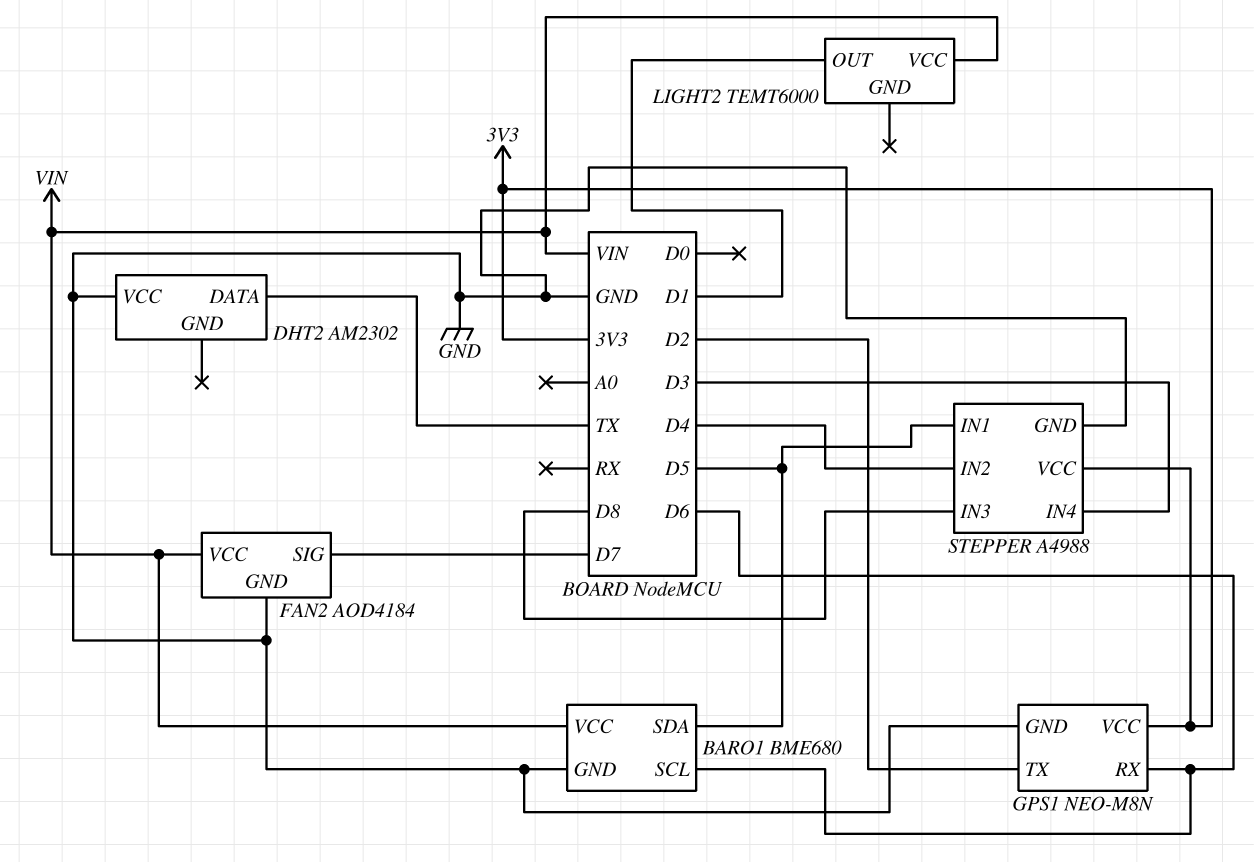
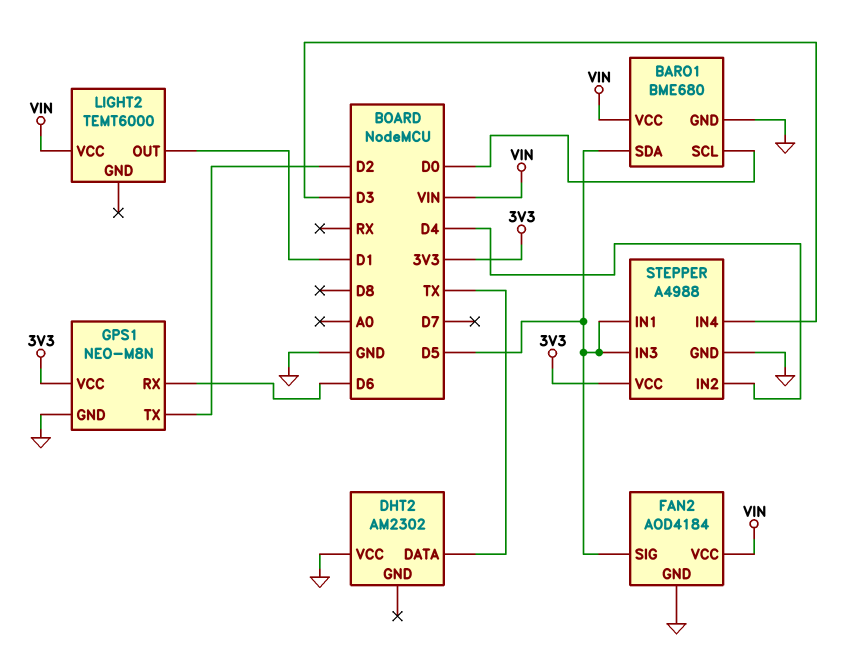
BARO1 pin SCL: D6 -> D0
FAN2 pin SIG: D7 -> D5
STEPPER pin IN3: D8 -> D5

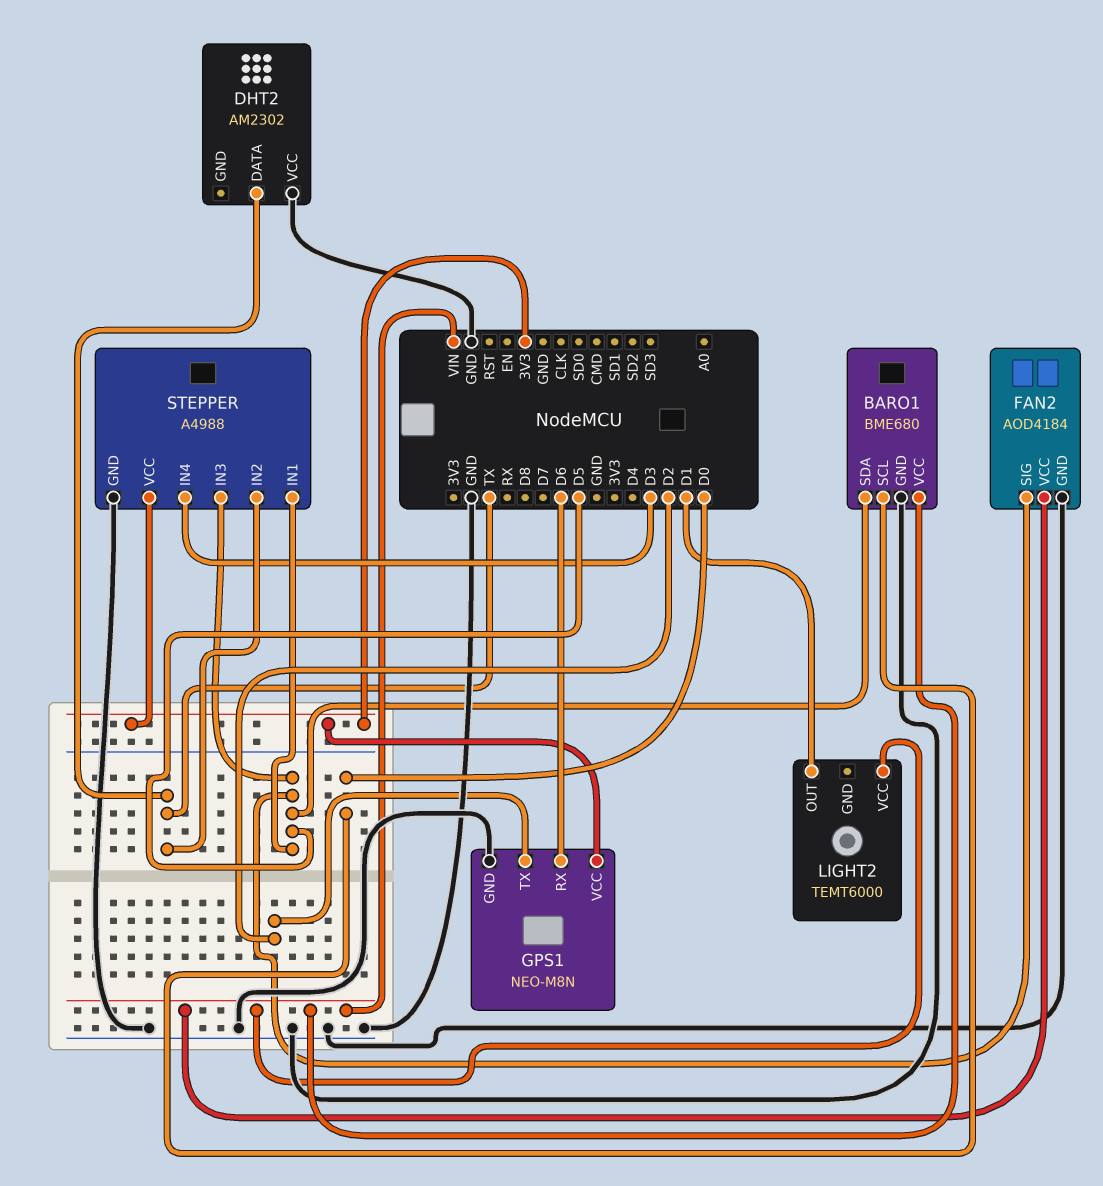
STEPPER pin IN2: D4 -> TX

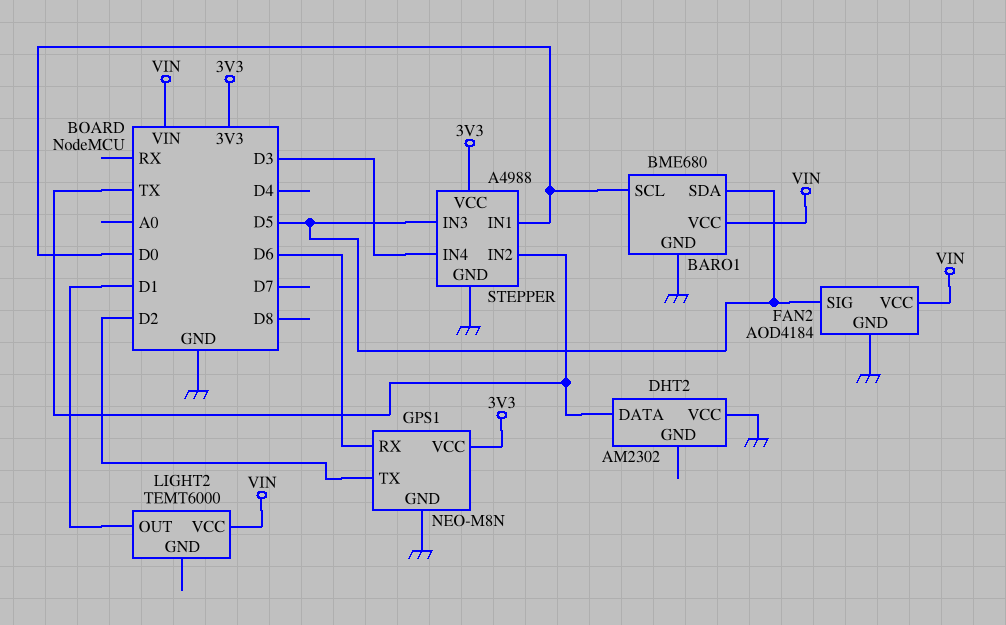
STEPPER pin IN1: D5 -> D0

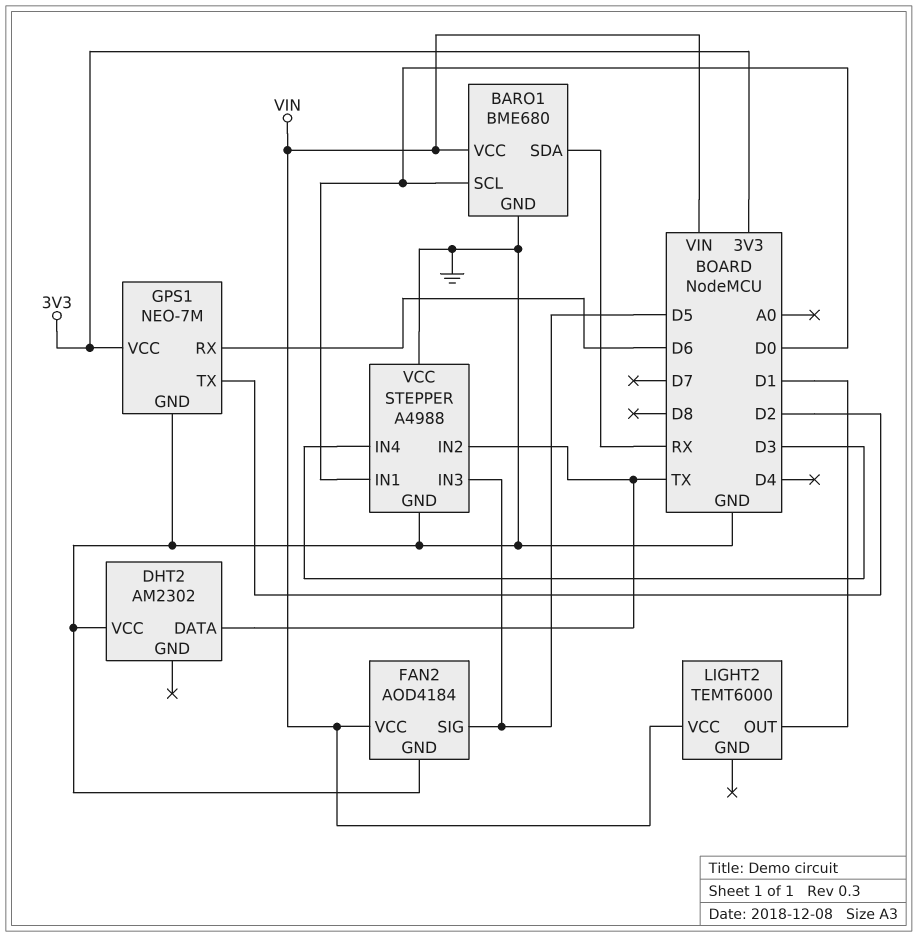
BARO1 pin SDA: D5 -> RX
GPS1: NEO-M8N -> NEO-7M
STEPPER pin VCC: 3V3 -> GND

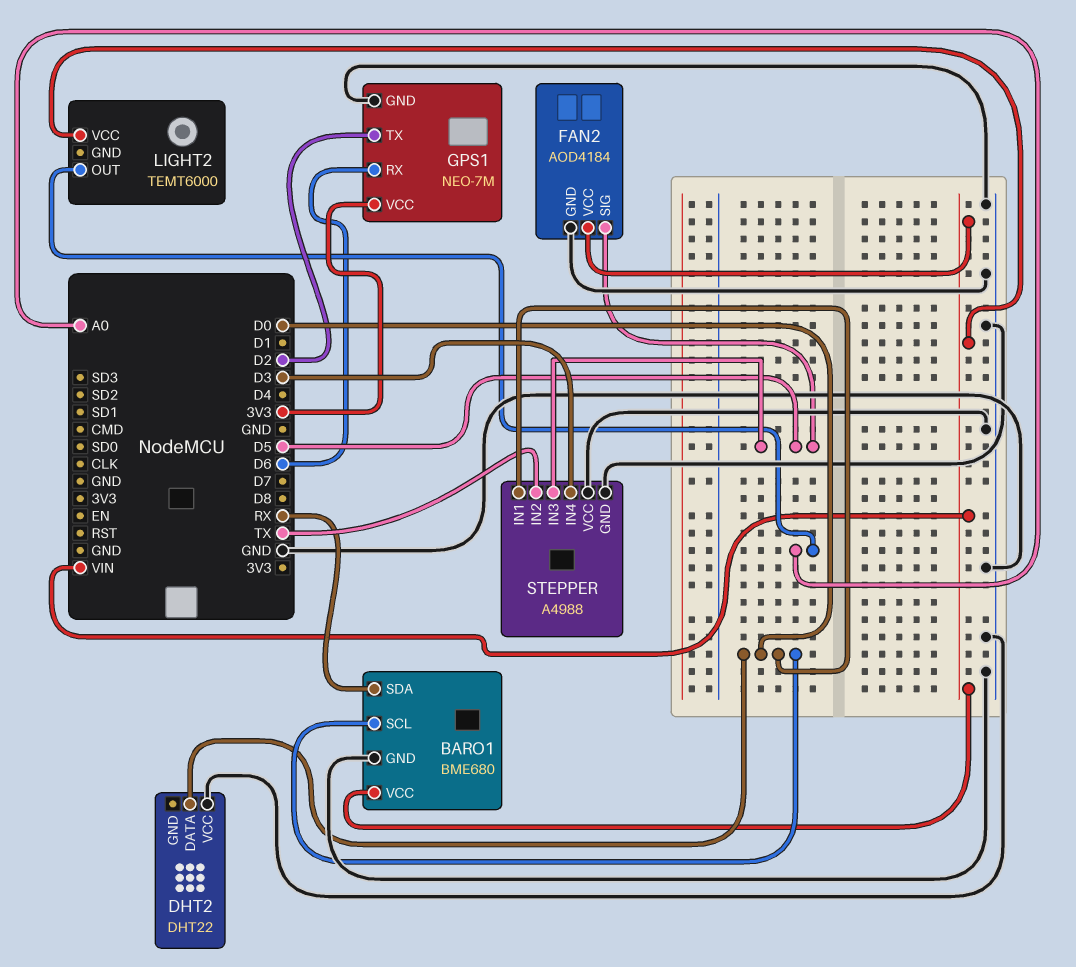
DHT2: AM2302 -> DHT22
DHT2 pin DATA: TX -> D0
LIGHT2 pin OUT: D1 -> A0

